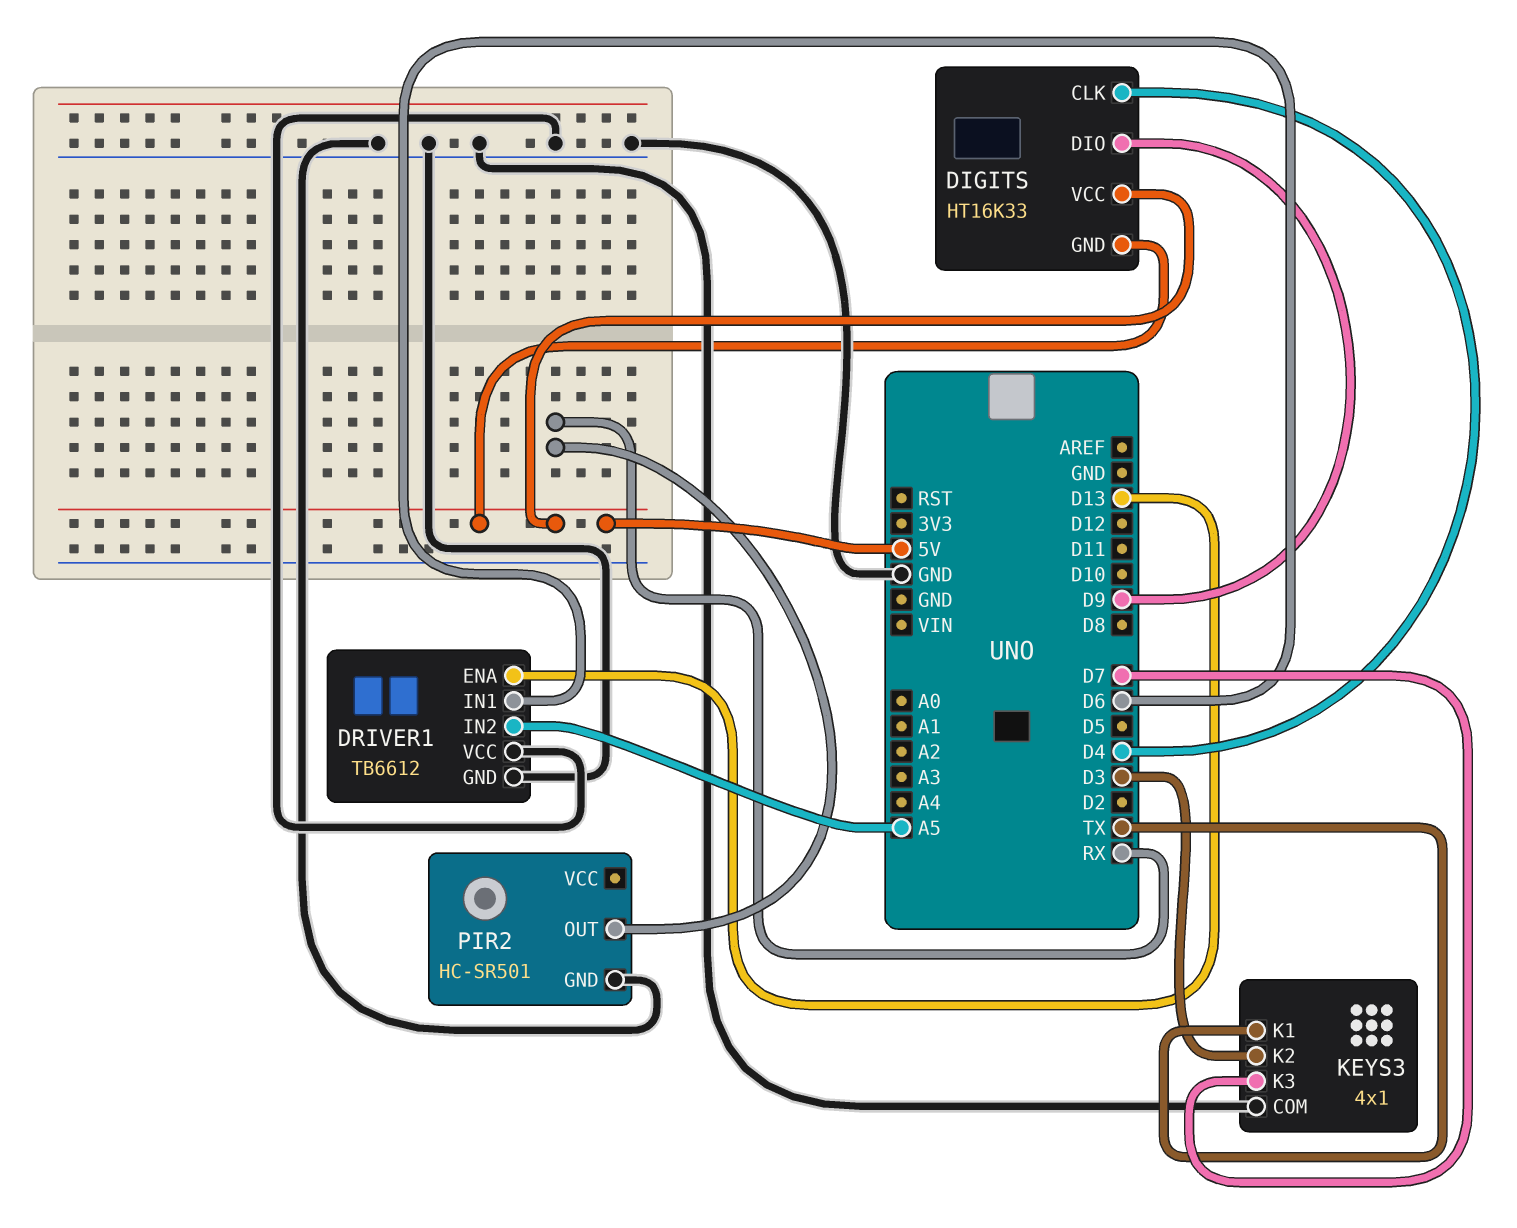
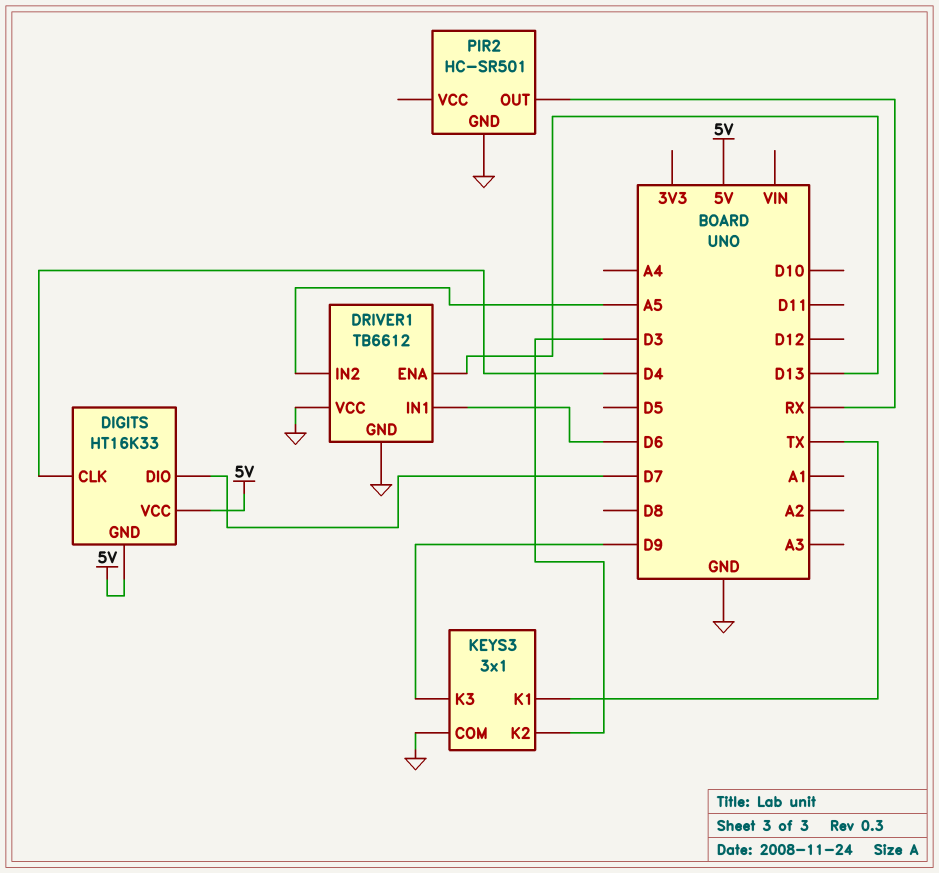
DIGITS pin DIO: D9 -> D7
KEYS3: 4x1 -> 3x1
KEYS3 pin K3: D7 -> D9

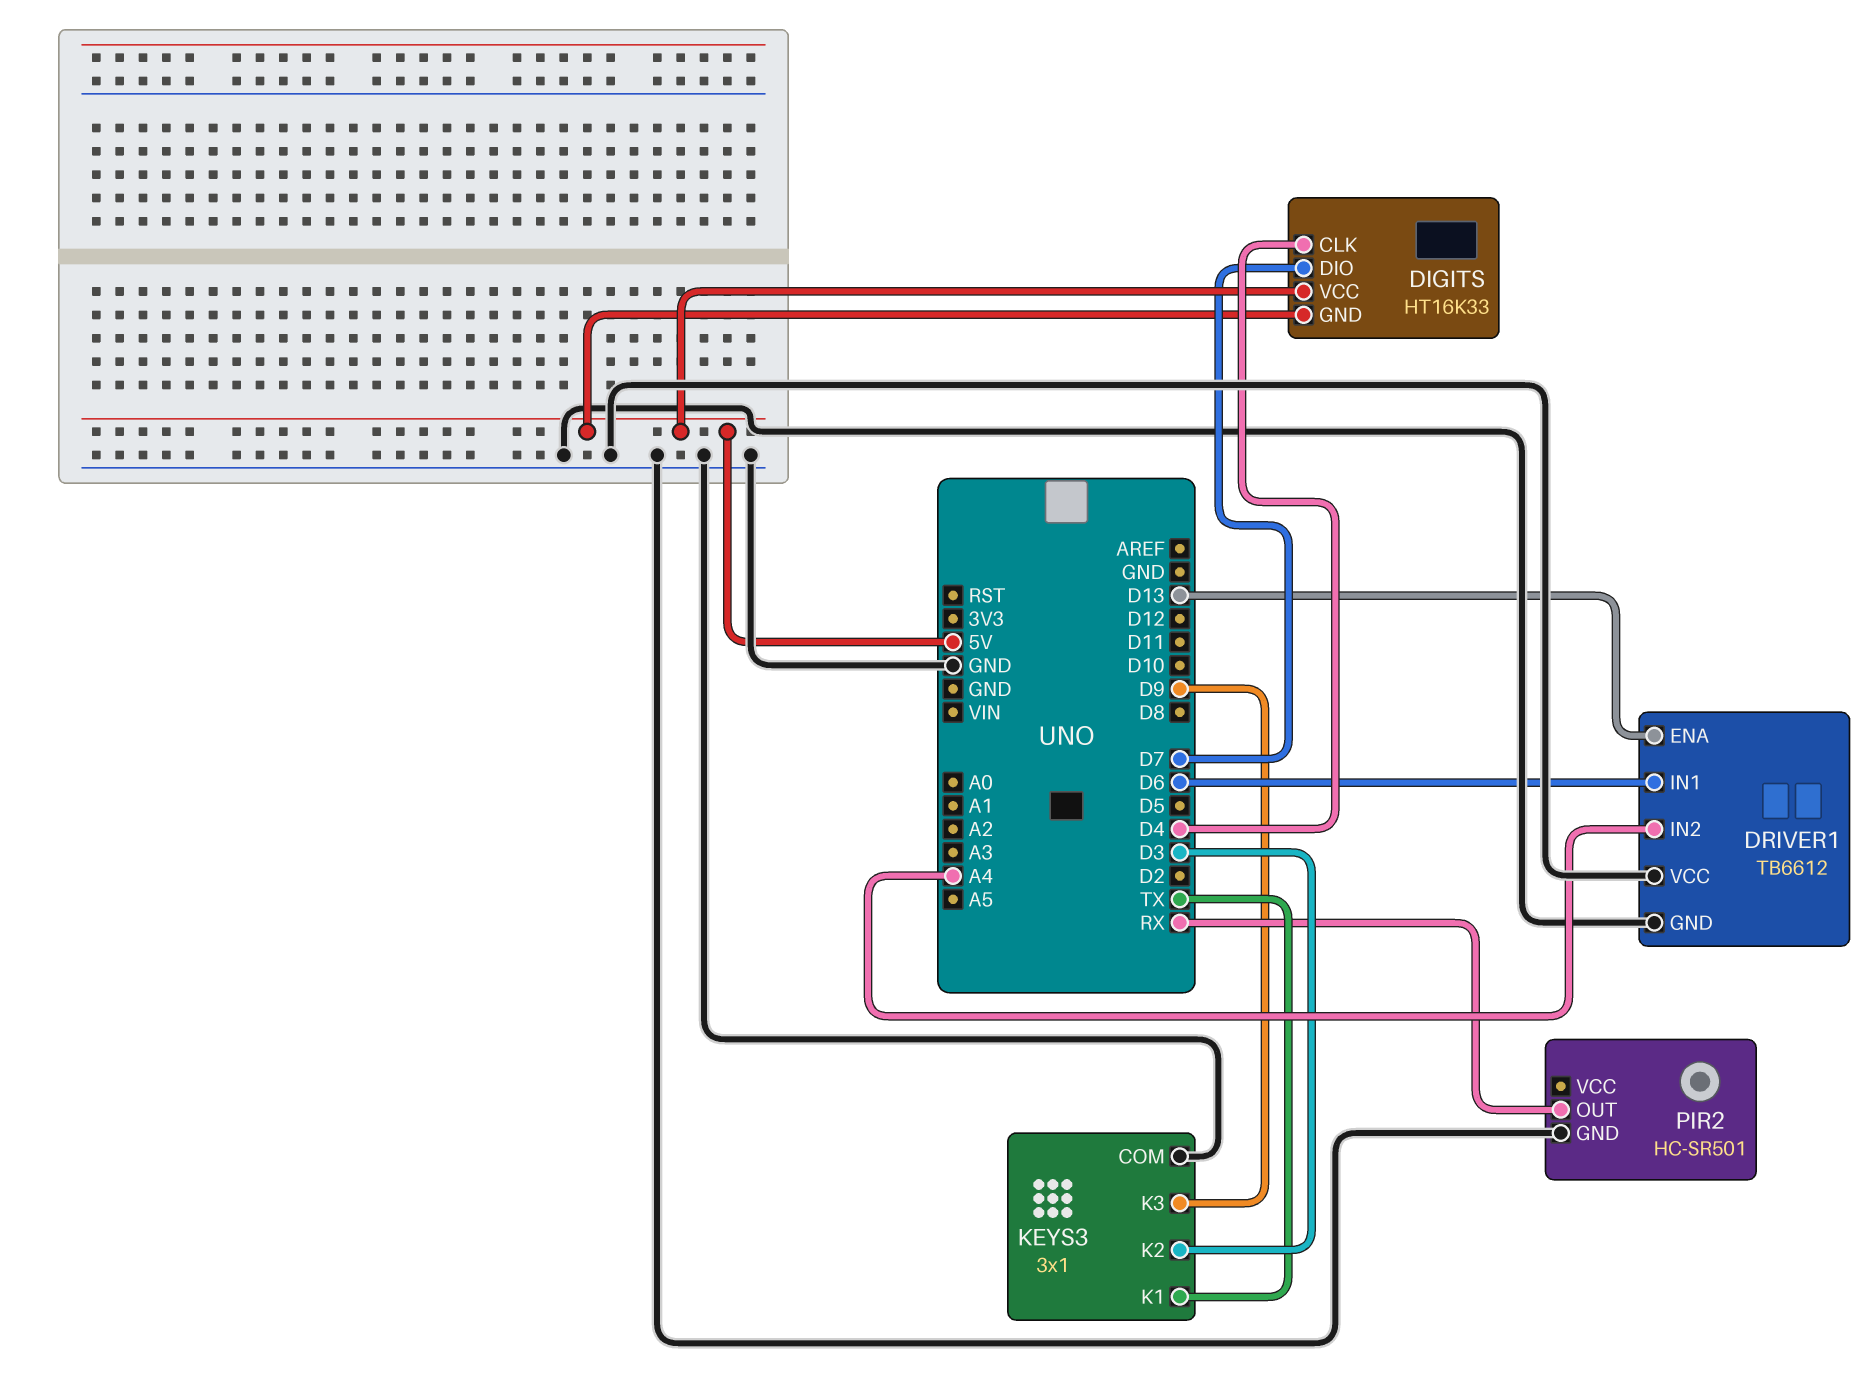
DRIVER1 pin IN2: A5 -> A4

